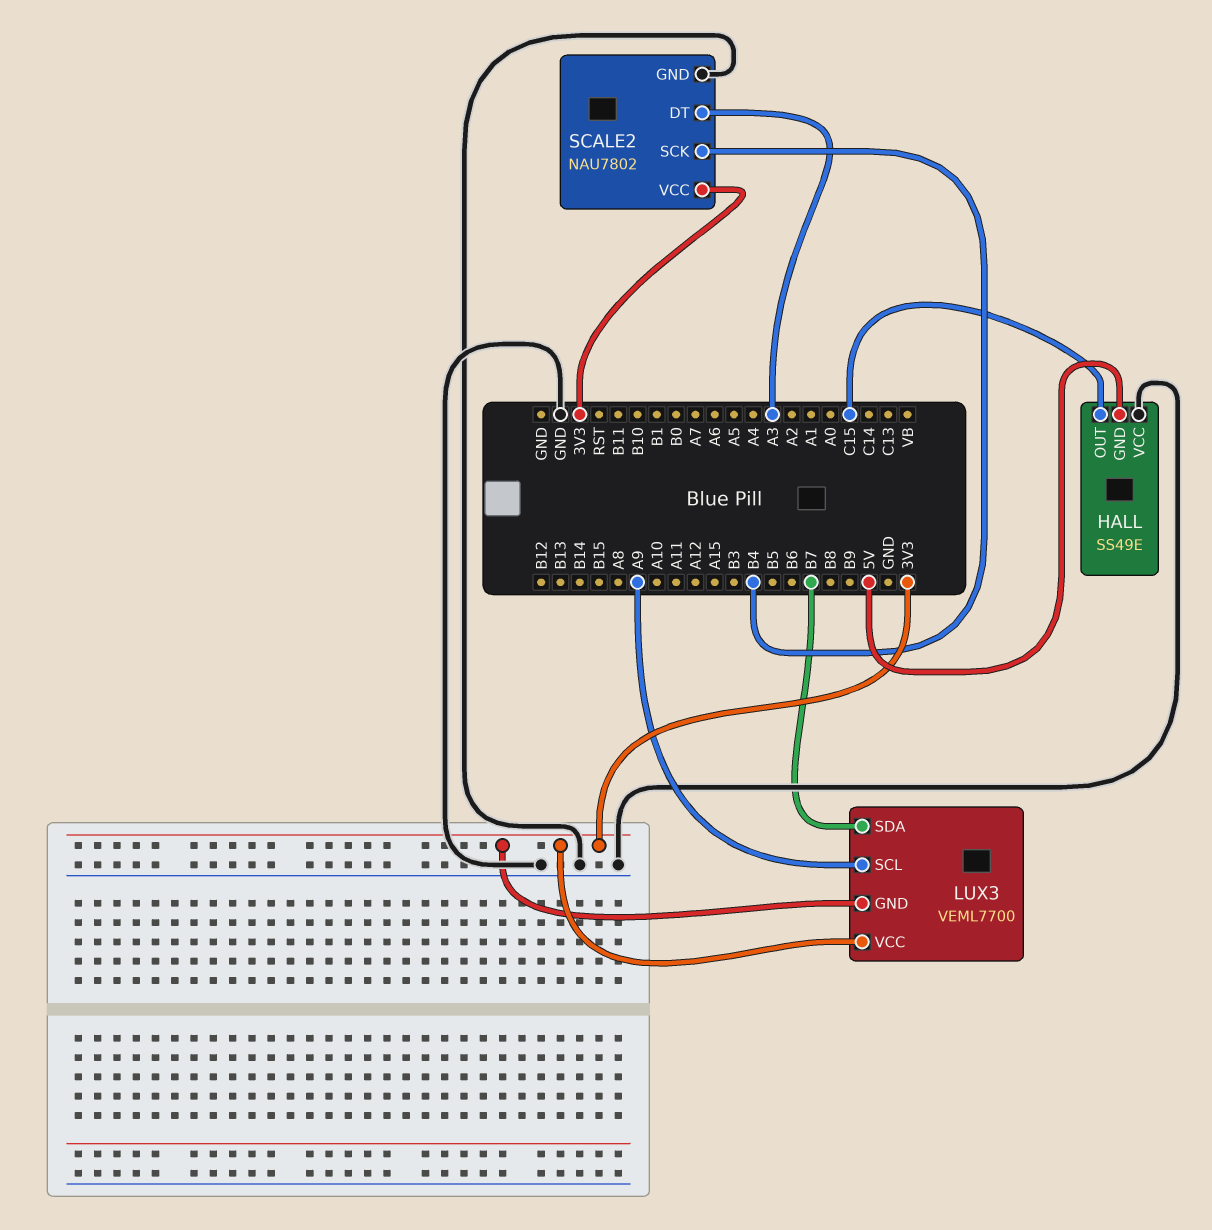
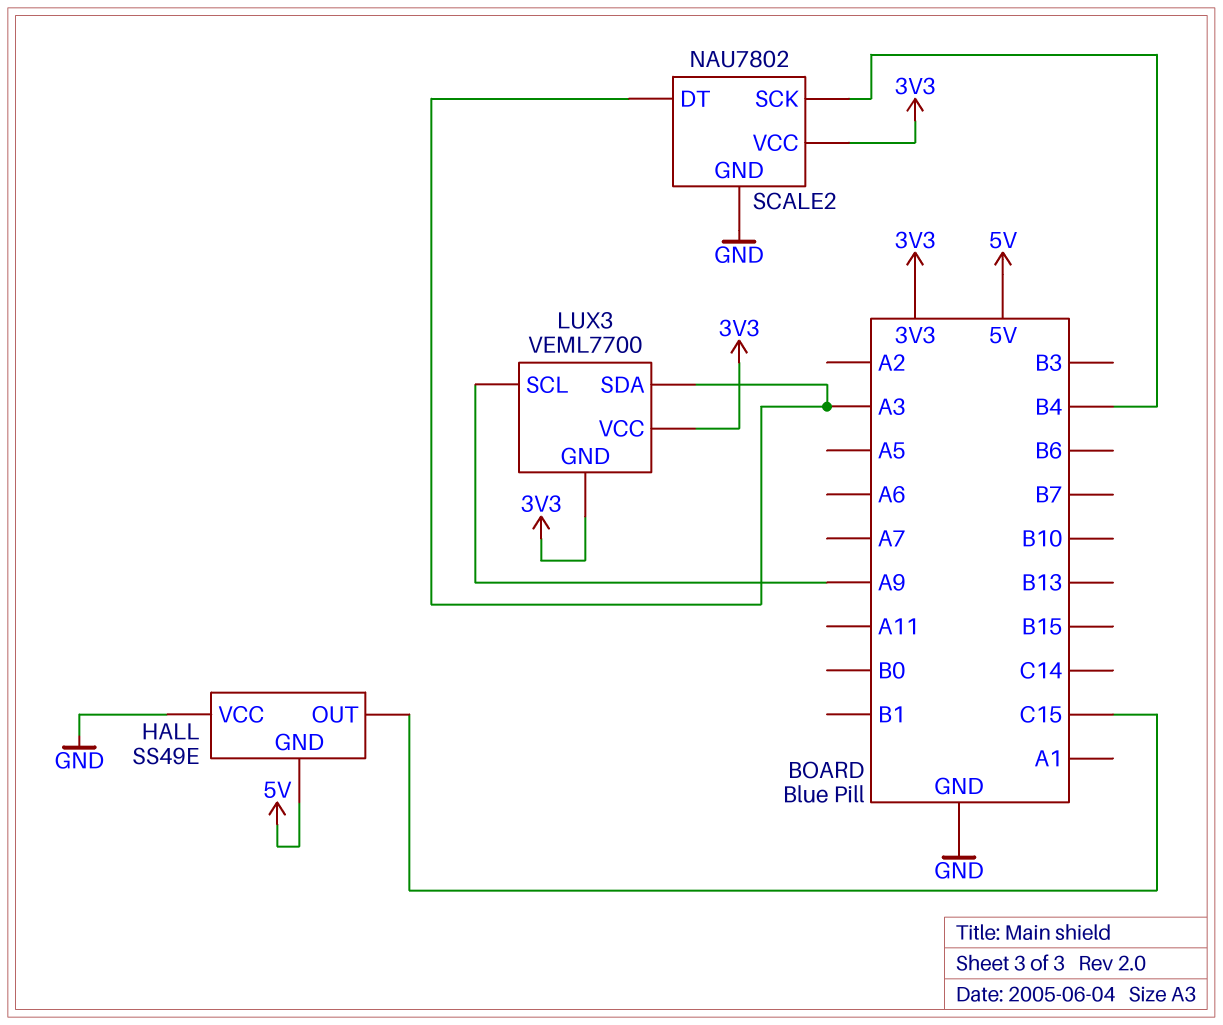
LUX3 pin SDA: B7 -> A3

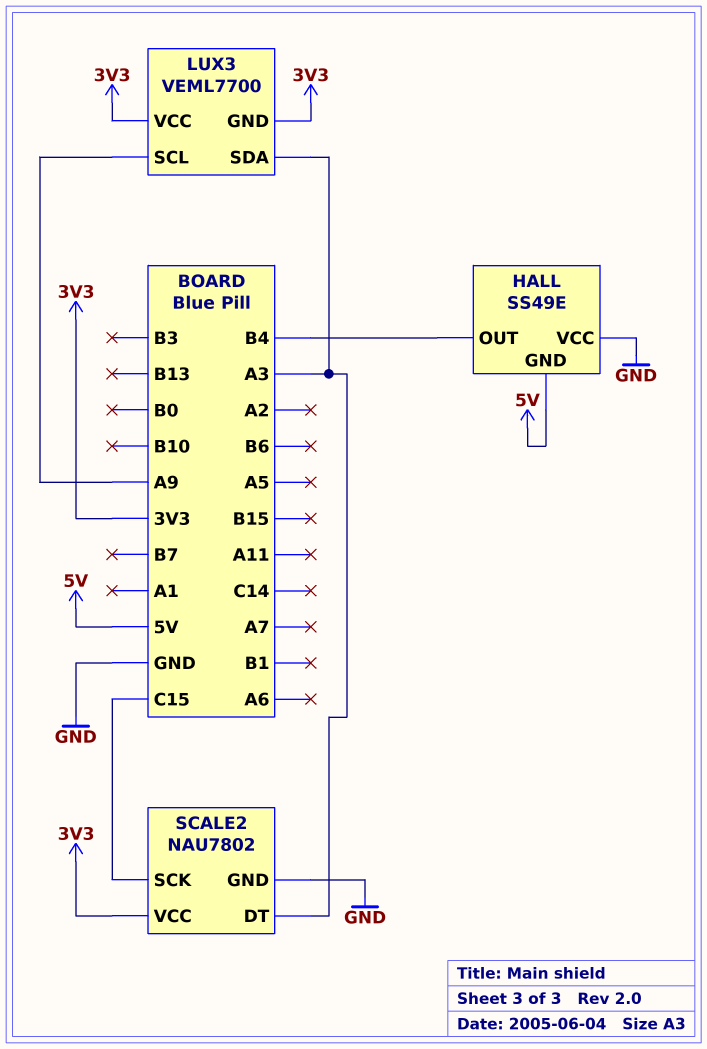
HALL pin OUT: C15 -> B4
SCALE2 pin SCK: B4 -> C15

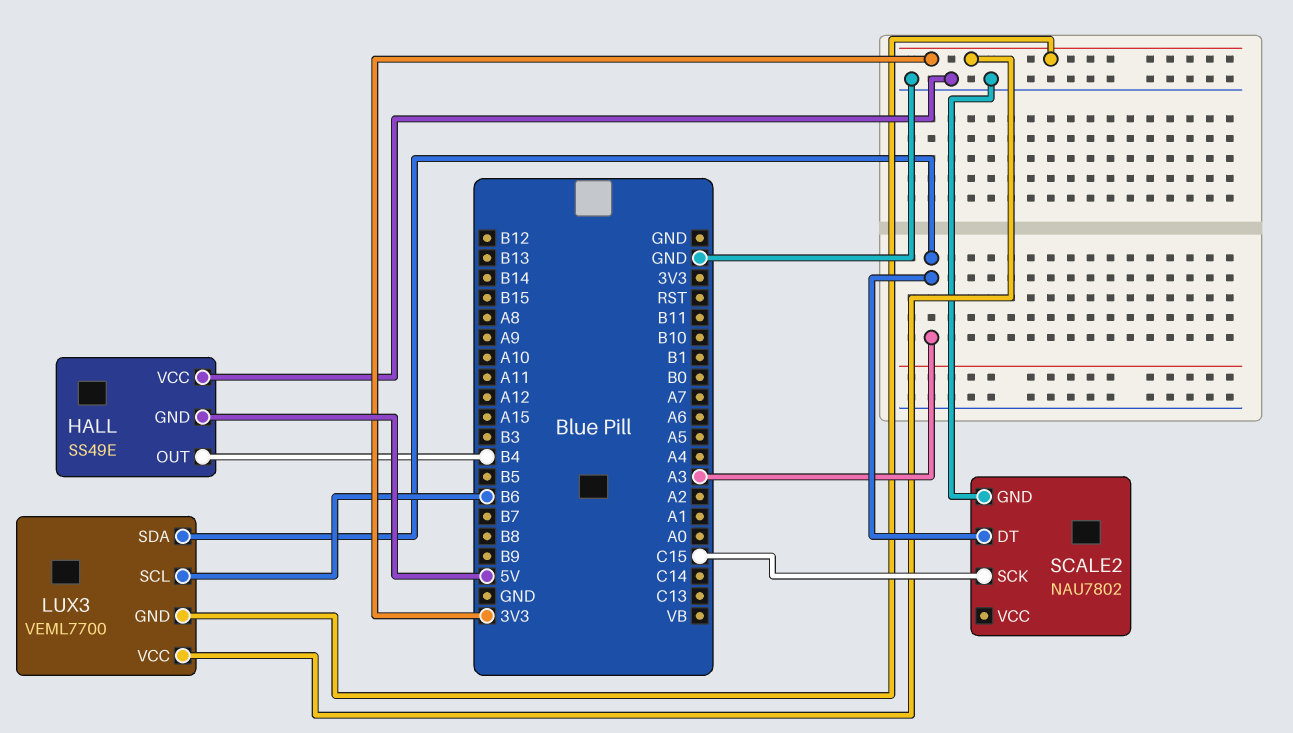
LUX3 pin SCL: A9 -> B6
SCALE2 pin VCC: 3V3 -> none

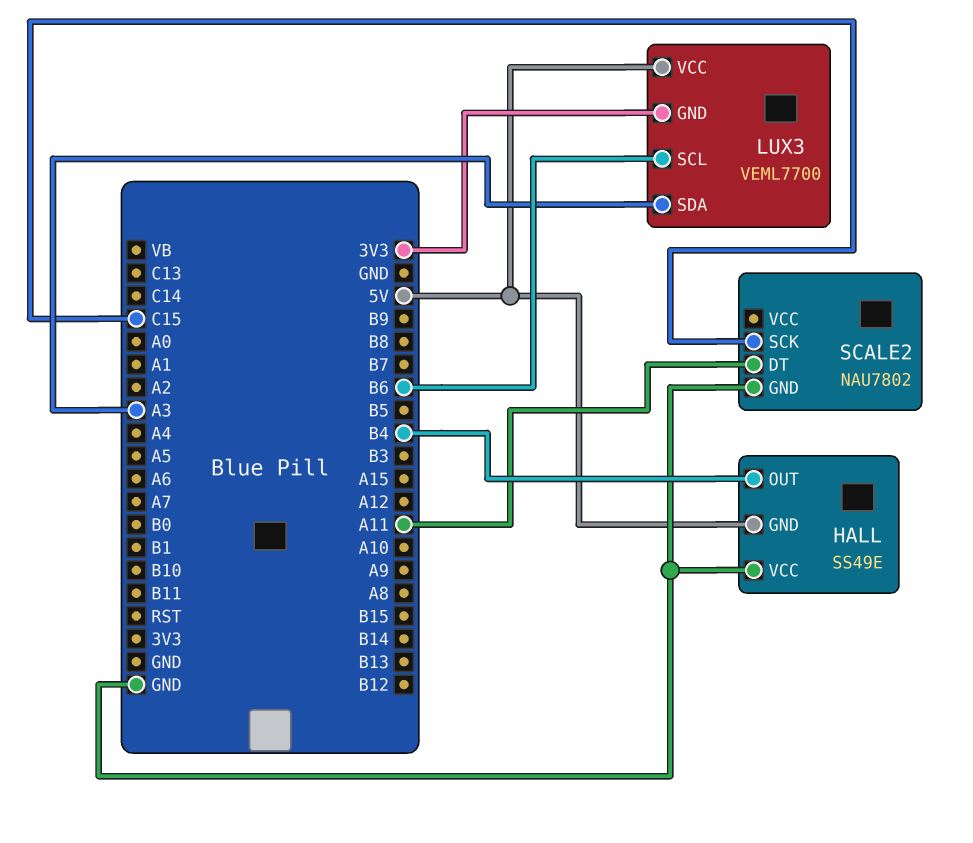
LUX3 pin VCC: 3V3 -> 5V
SCALE2 pin DT: A3 -> A11

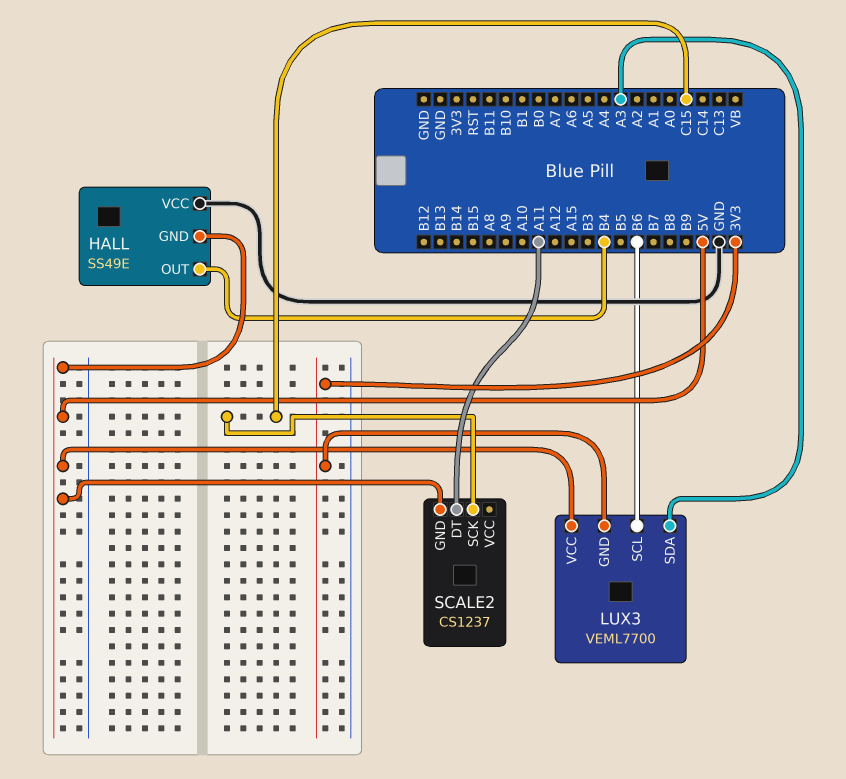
SCALE2: NAU7802 -> CS1237
SCALE2 pin GND: GND -> 5V

